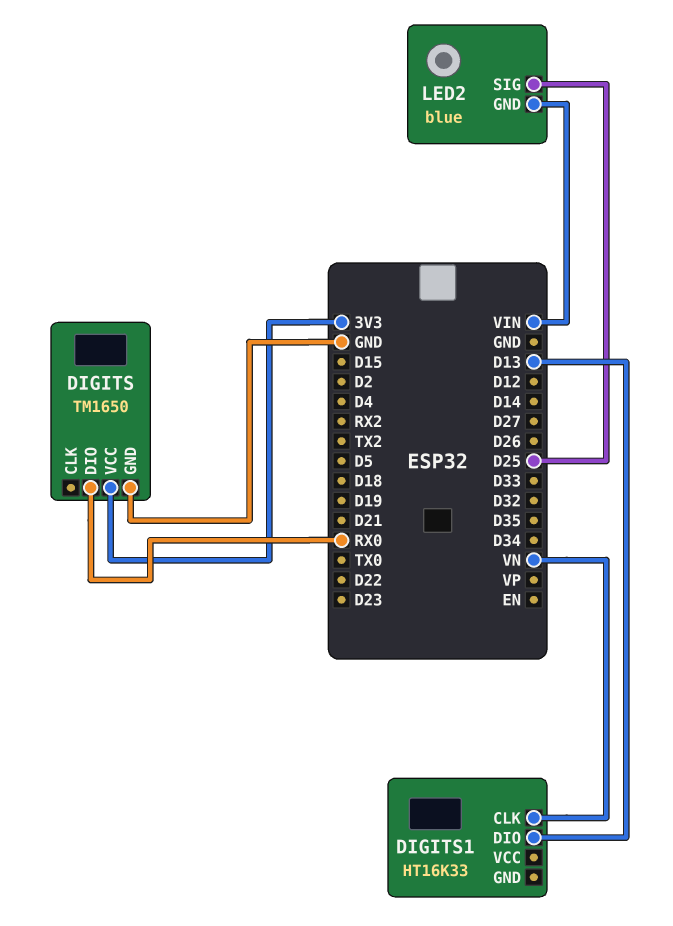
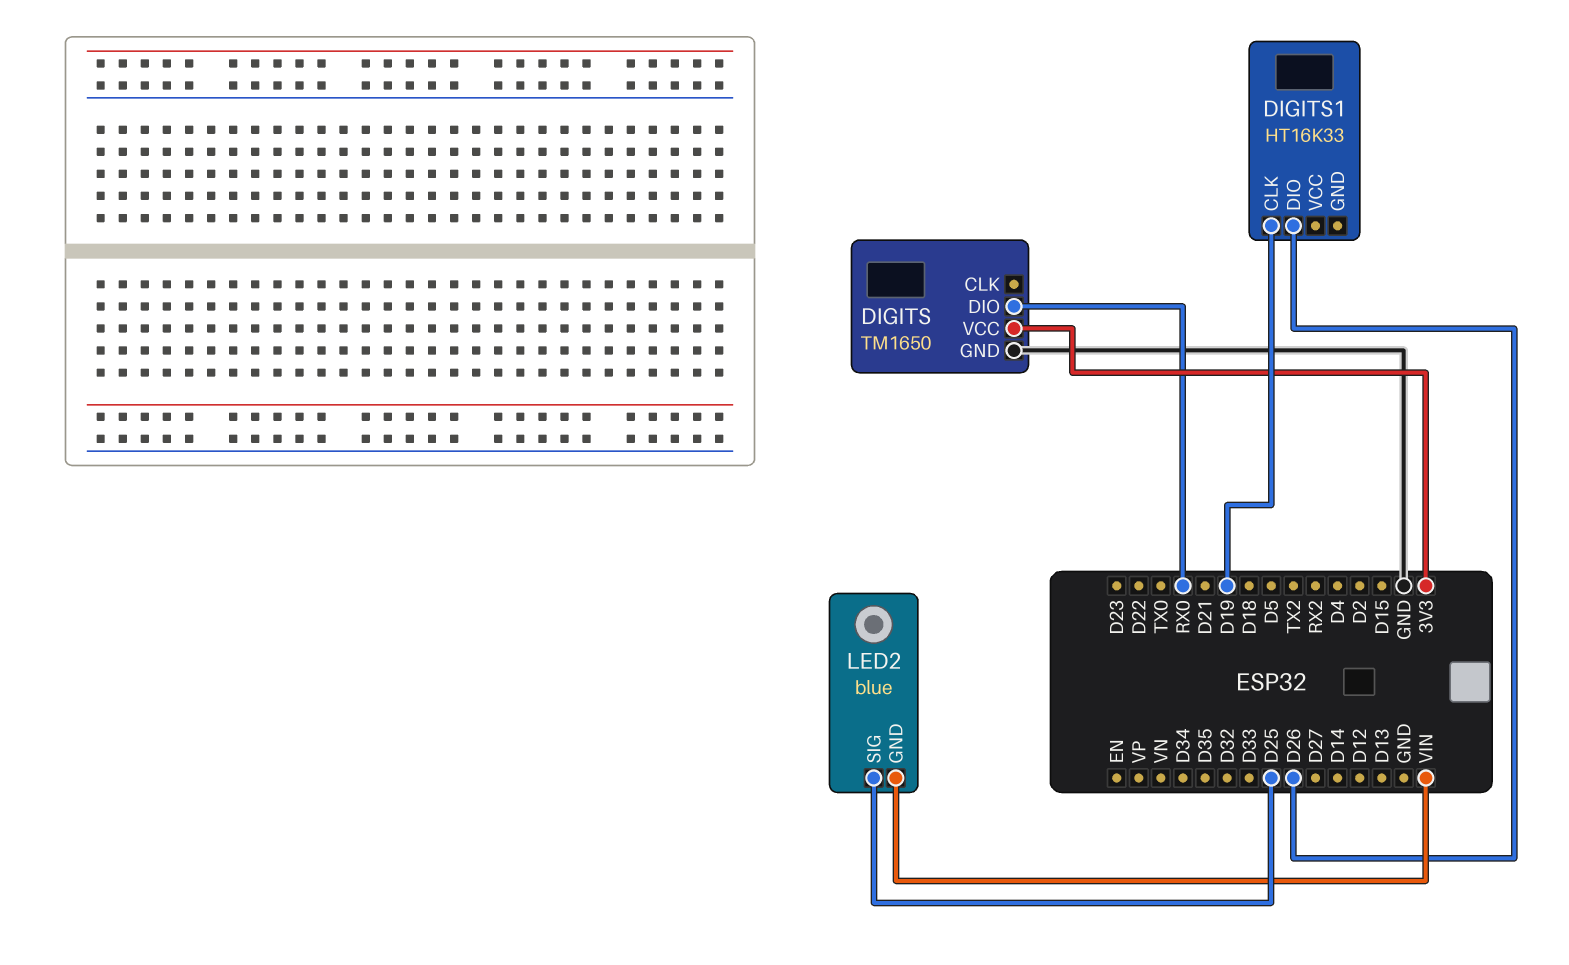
DIGITS1 pin CLK: VN -> D19
DIGITS1 pin DIO: D13 -> D26

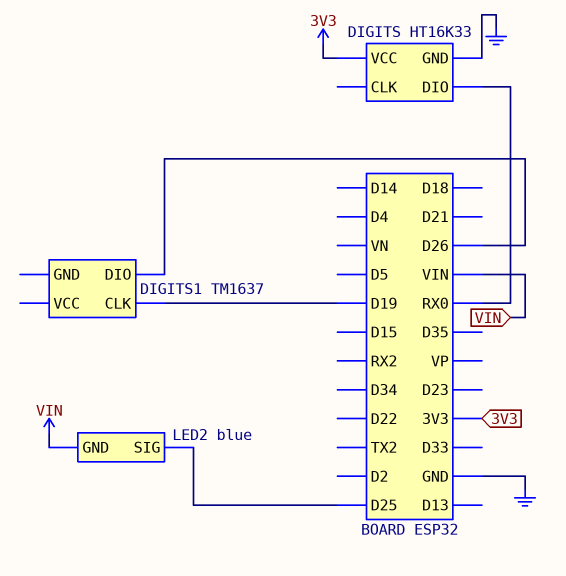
DIGITS: TM1650 -> HT16K33
DIGITS1: HT16K33 -> TM1637

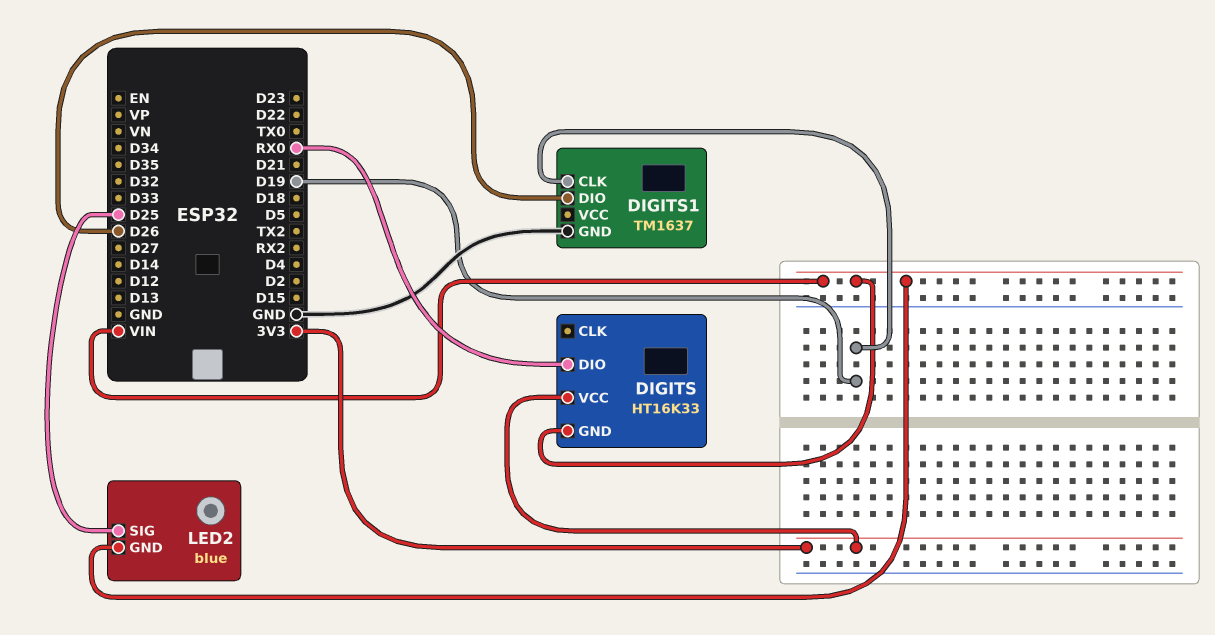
DIGITS pin GND: GND -> VIN
DIGITS1 pin GND: none -> GND

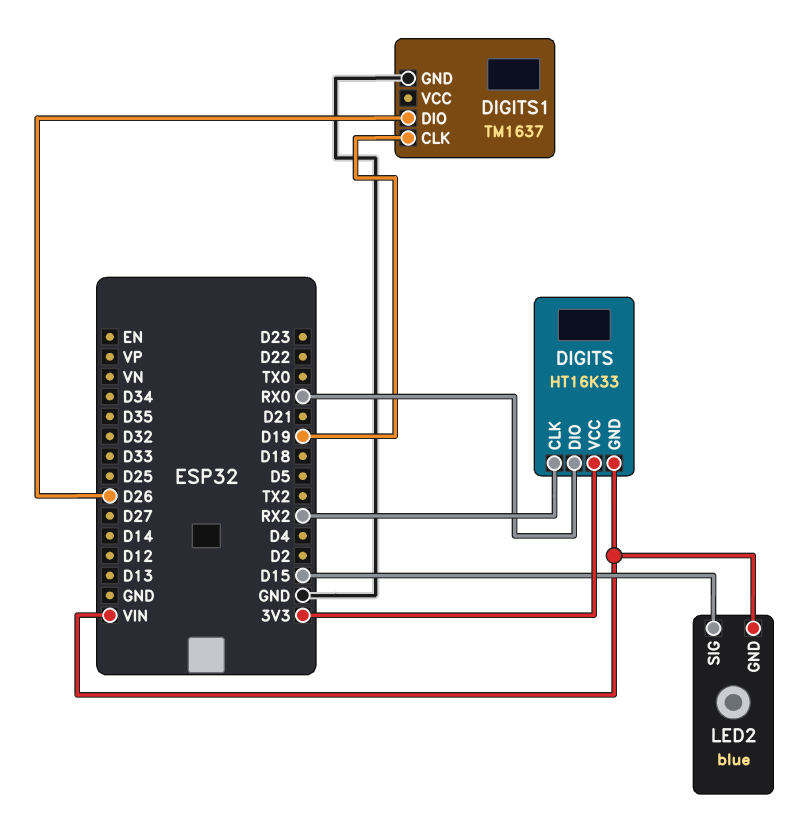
DIGITS pin CLK: none -> RX2
LED2 pin SIG: D25 -> D15

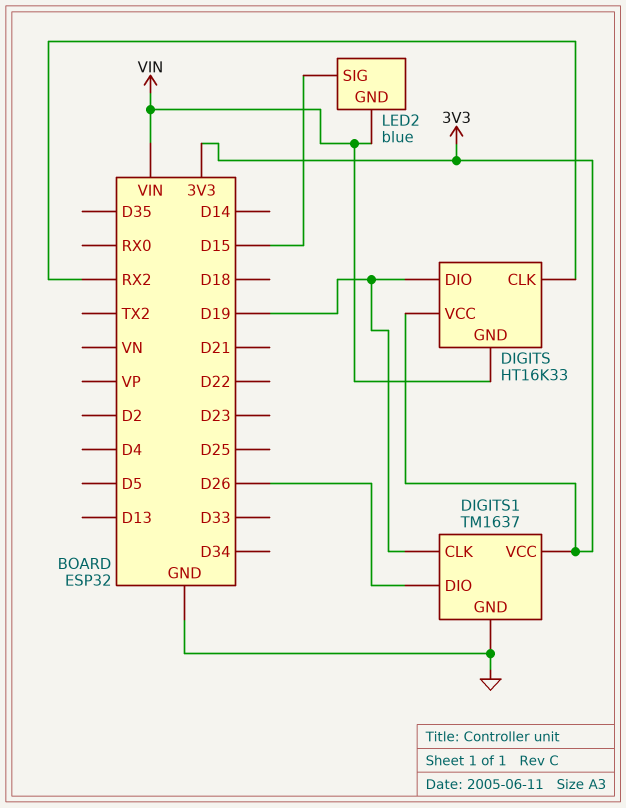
DIGITS pin DIO: RX0 -> D19
DIGITS1 pin VCC: none -> 3V3

